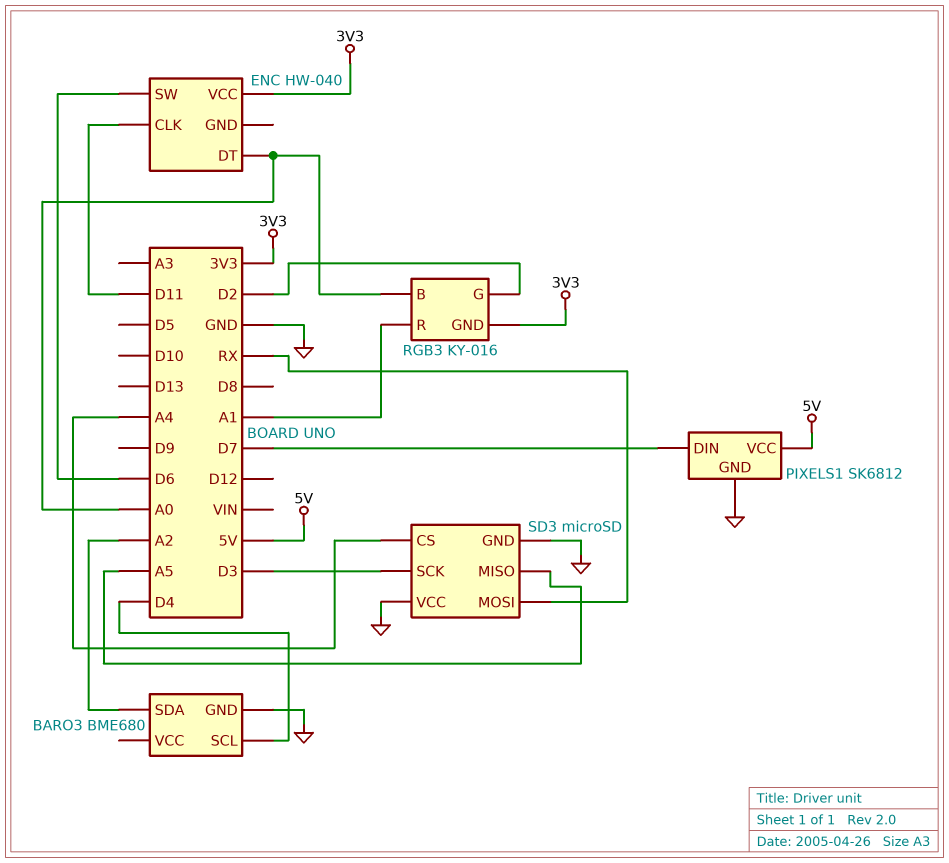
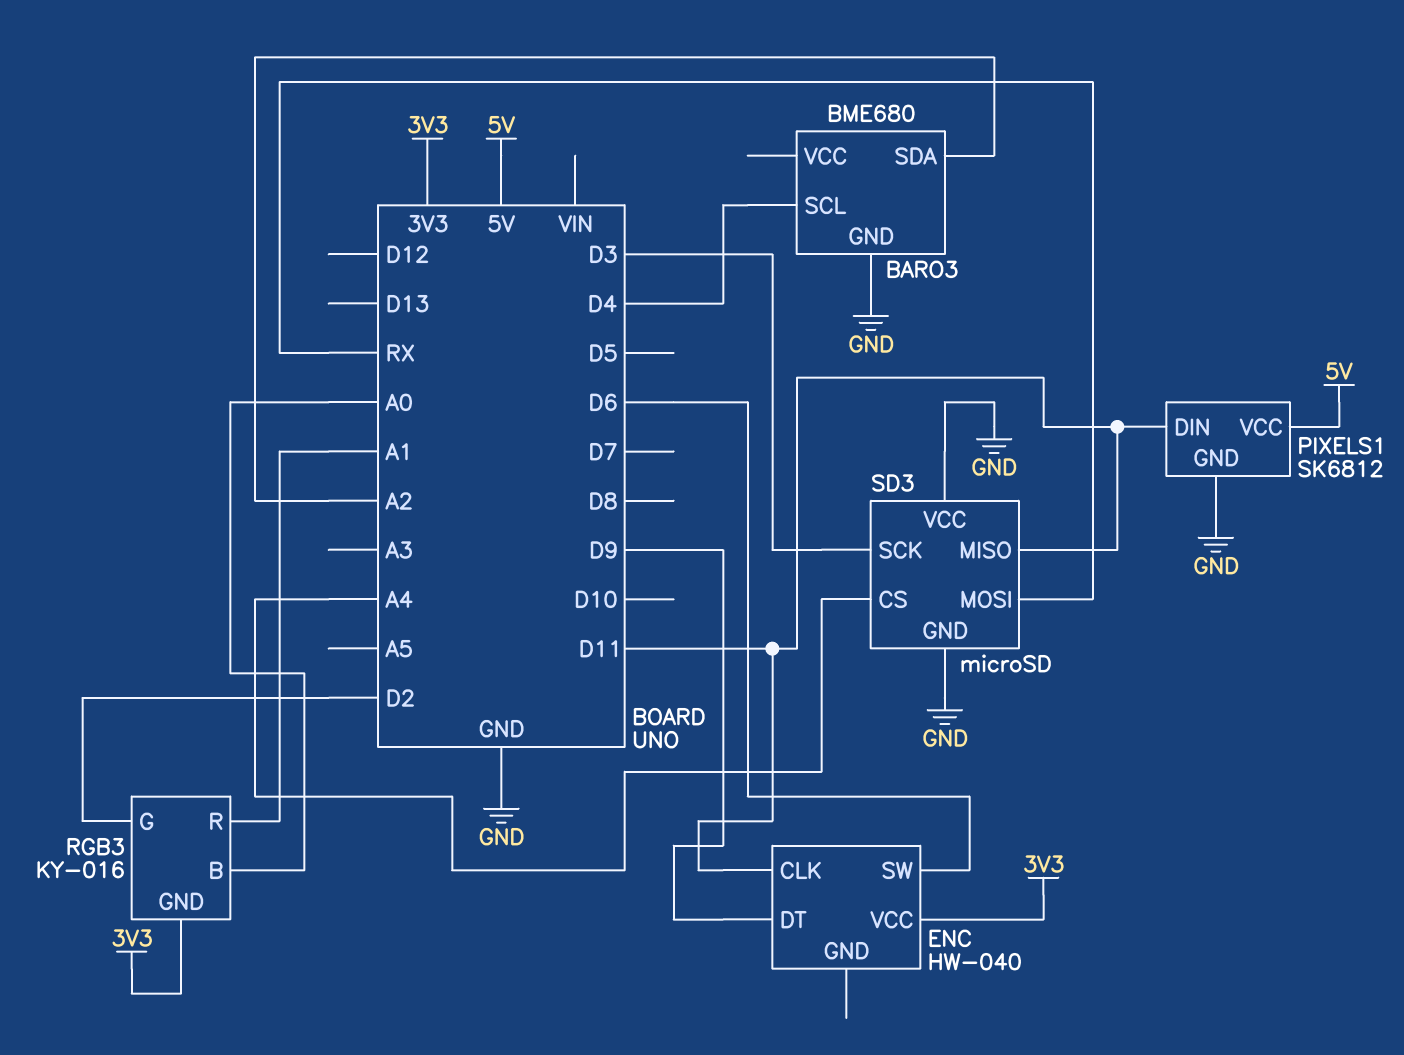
ENC pin DT: A0 -> D9
PIXELS1 pin DIN: D7 -> D11
SD3 pin MISO: A5 -> D11

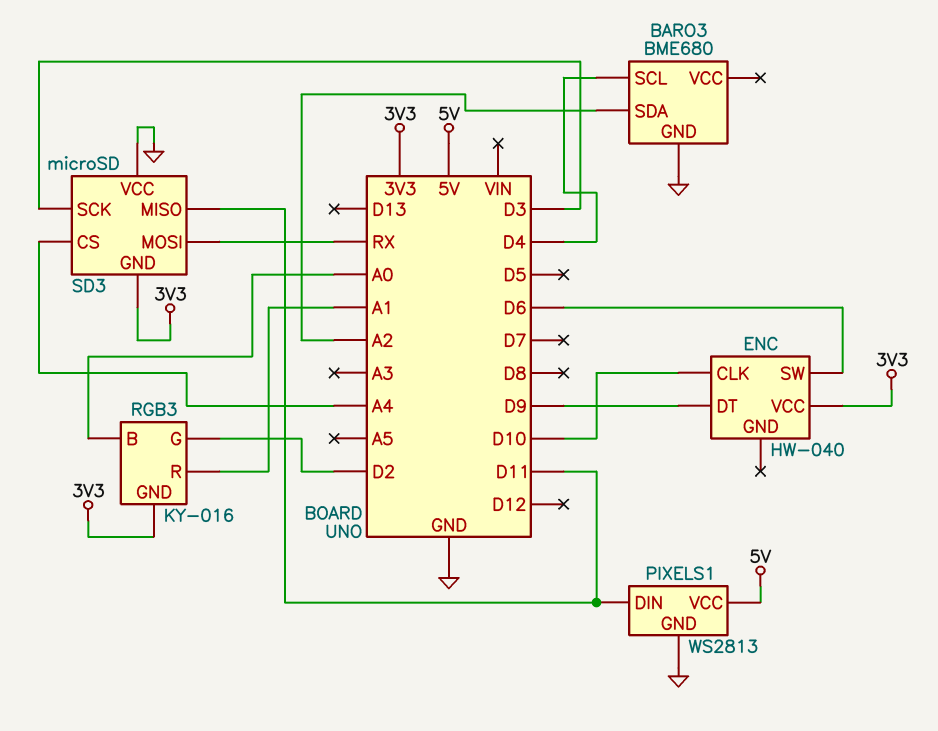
ENC pin CLK: D11 -> D10
PIXELS1: SK6812 -> WS2813
SD3 pin GND: GND -> 3V3

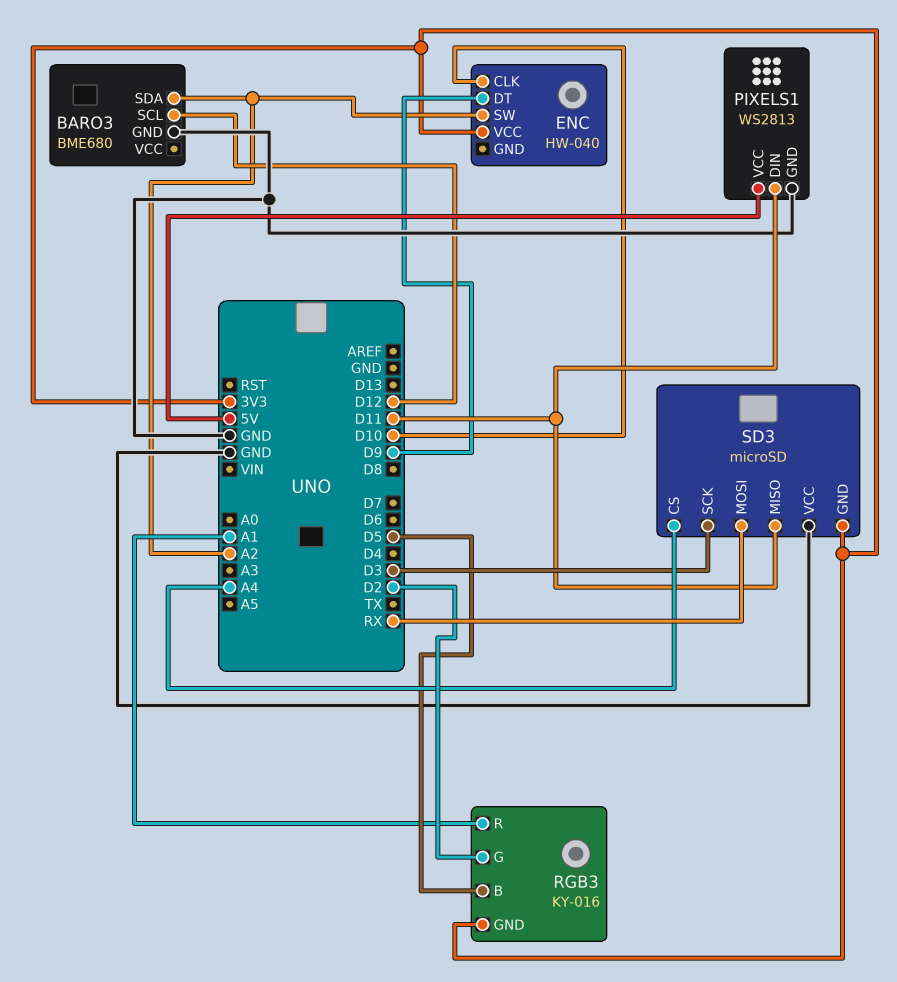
BARO3 pin SCL: D4 -> D12
ENC pin SW: D6 -> A2
RGB3 pin B: A0 -> D5

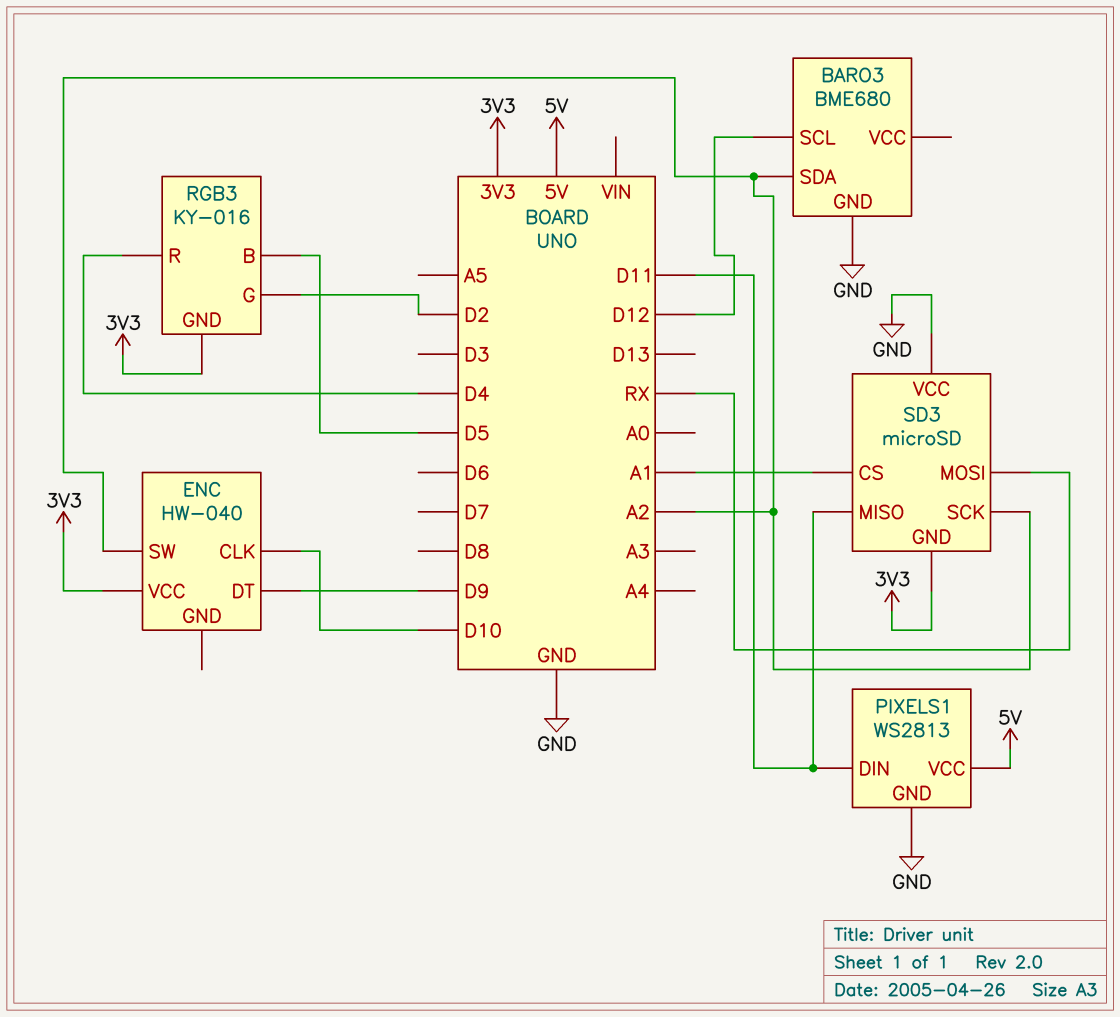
RGB3 pin R: A1 -> D4
SD3 pin CS: A4 -> A1
SD3 pin SCK: D3 -> A2

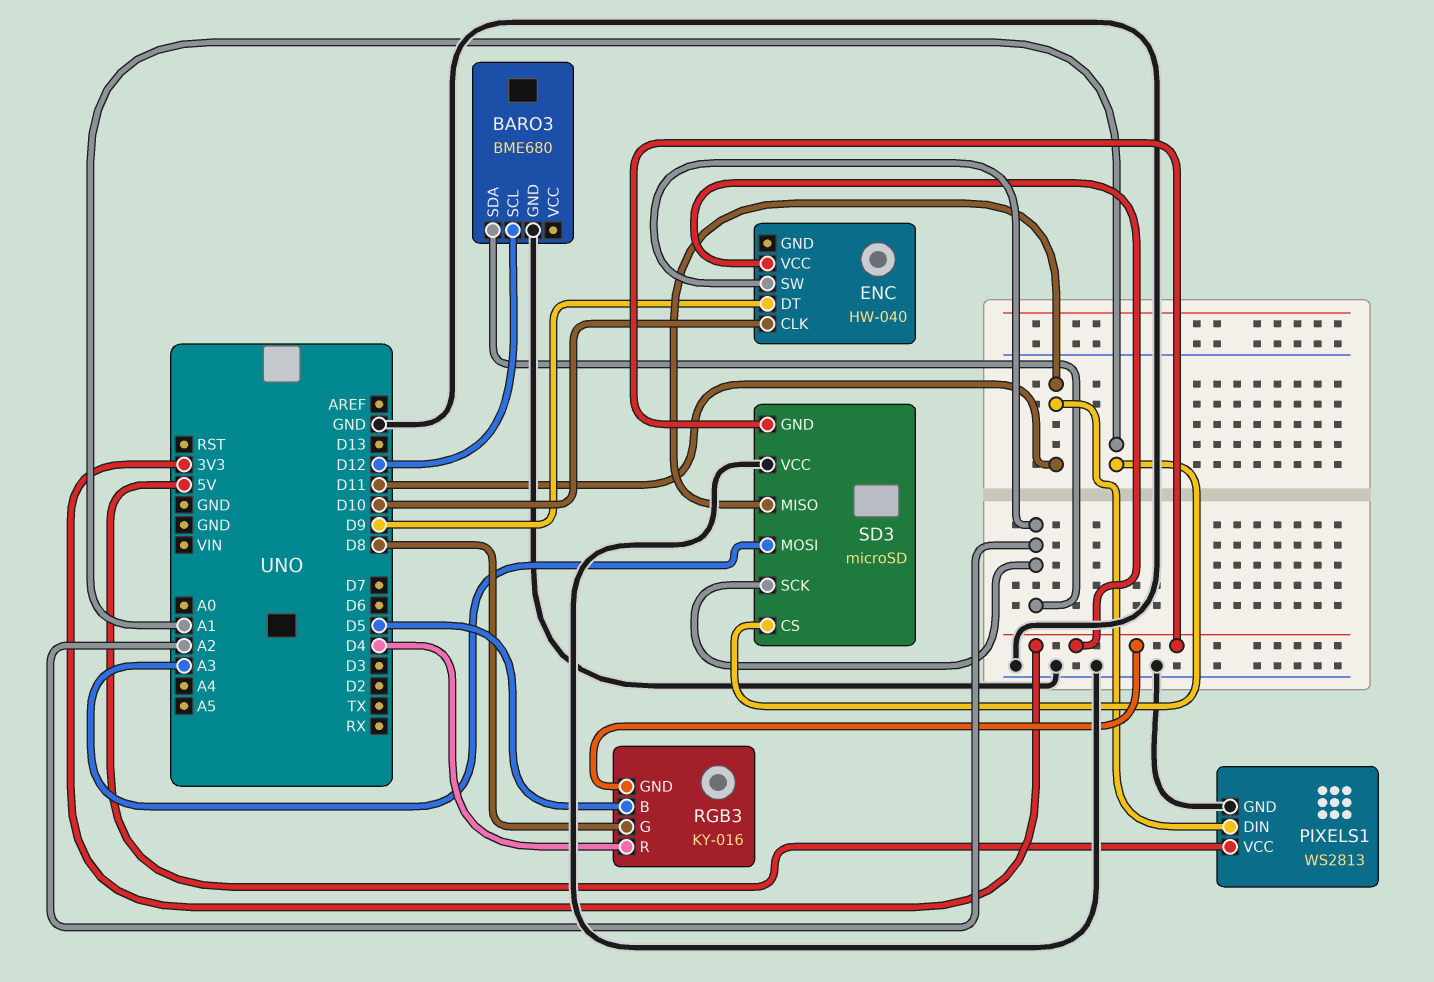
RGB3 pin G: D2 -> D8
SD3 pin MOSI: RX -> A3

